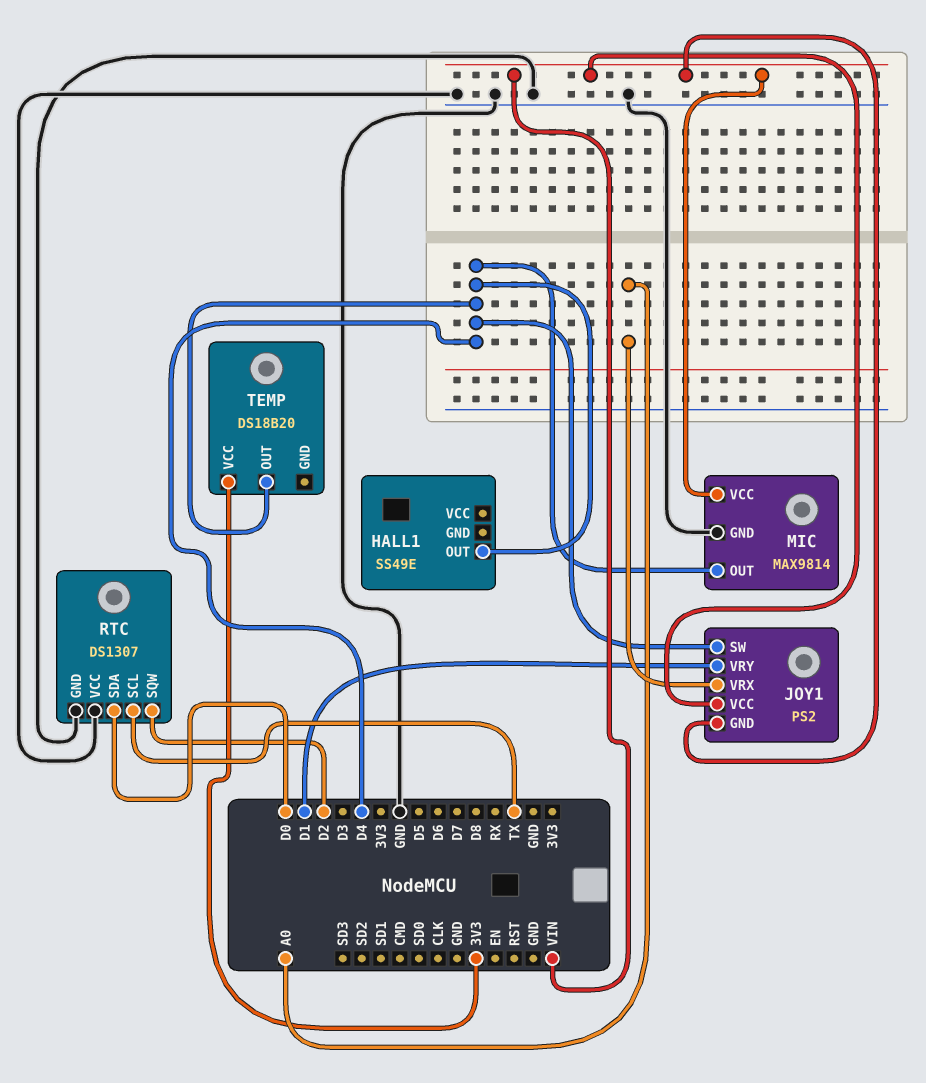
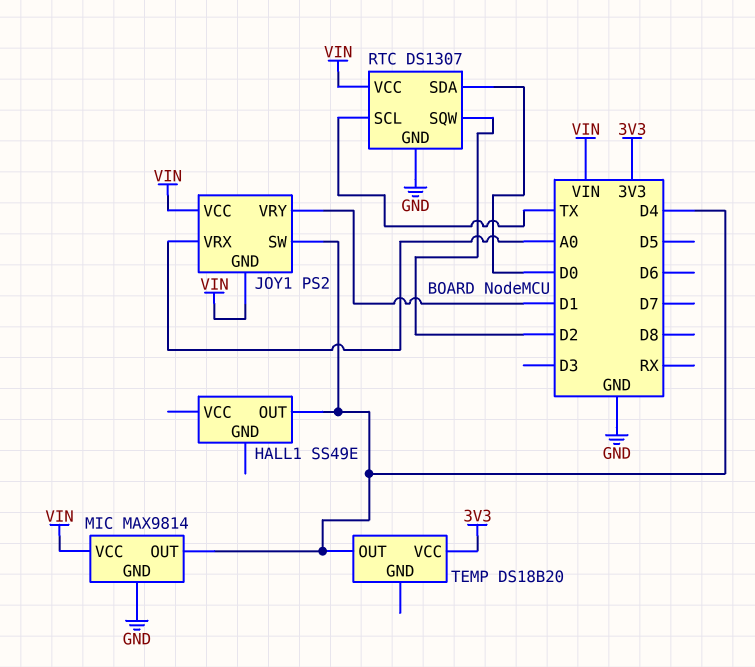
RTC pin VCC: GND -> VIN

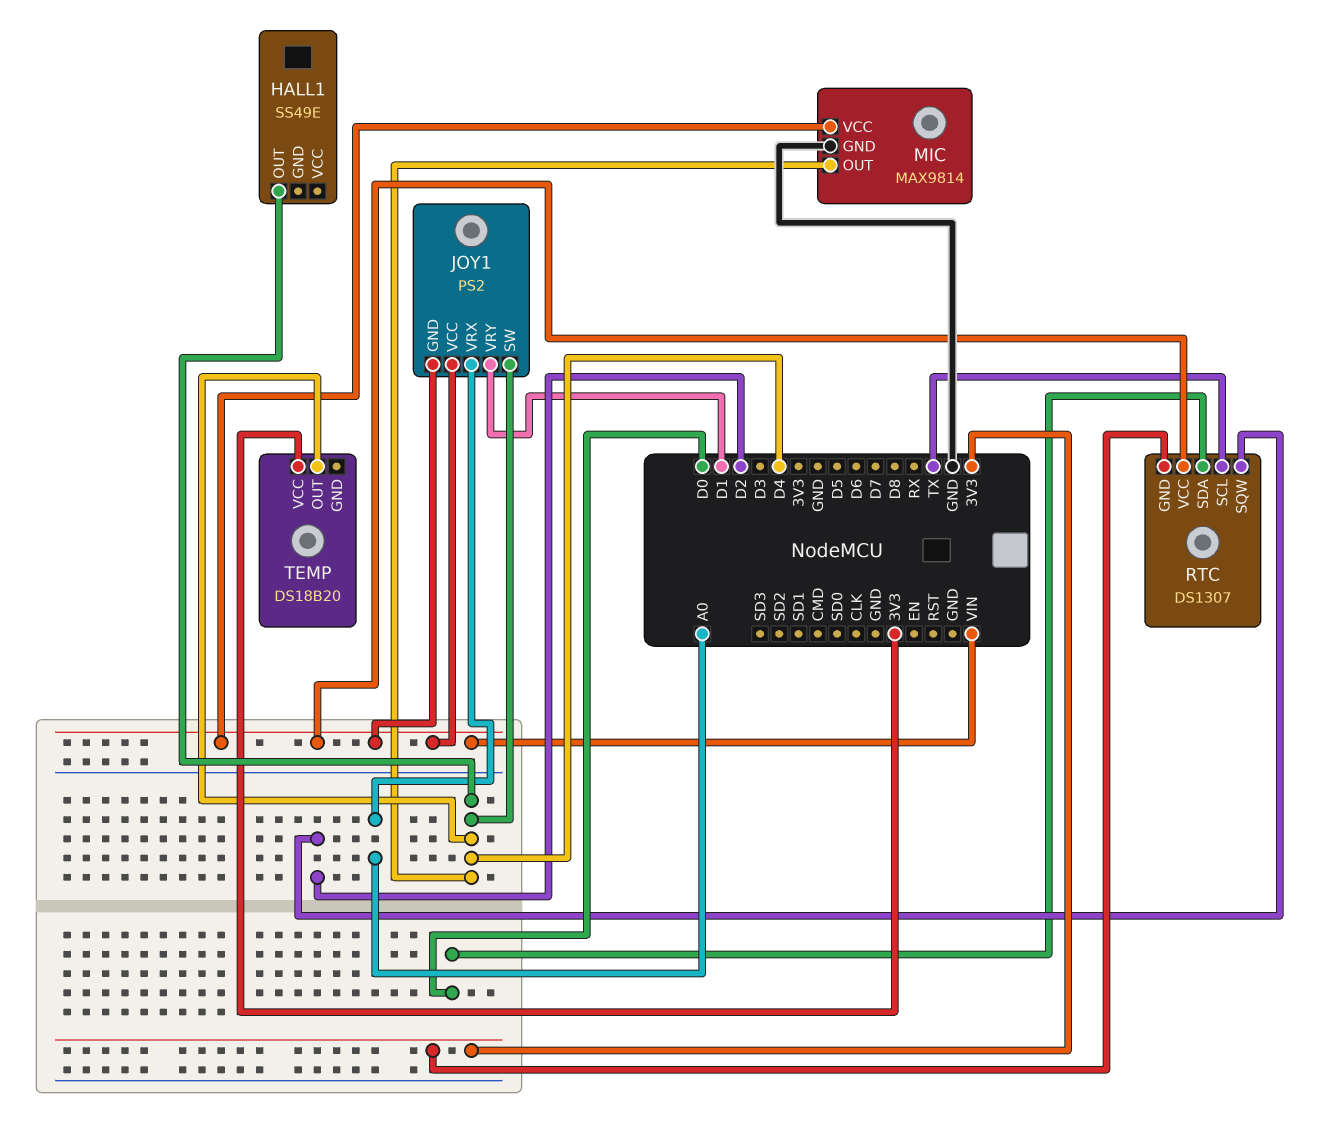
RTC pin GND: GND -> 3V3

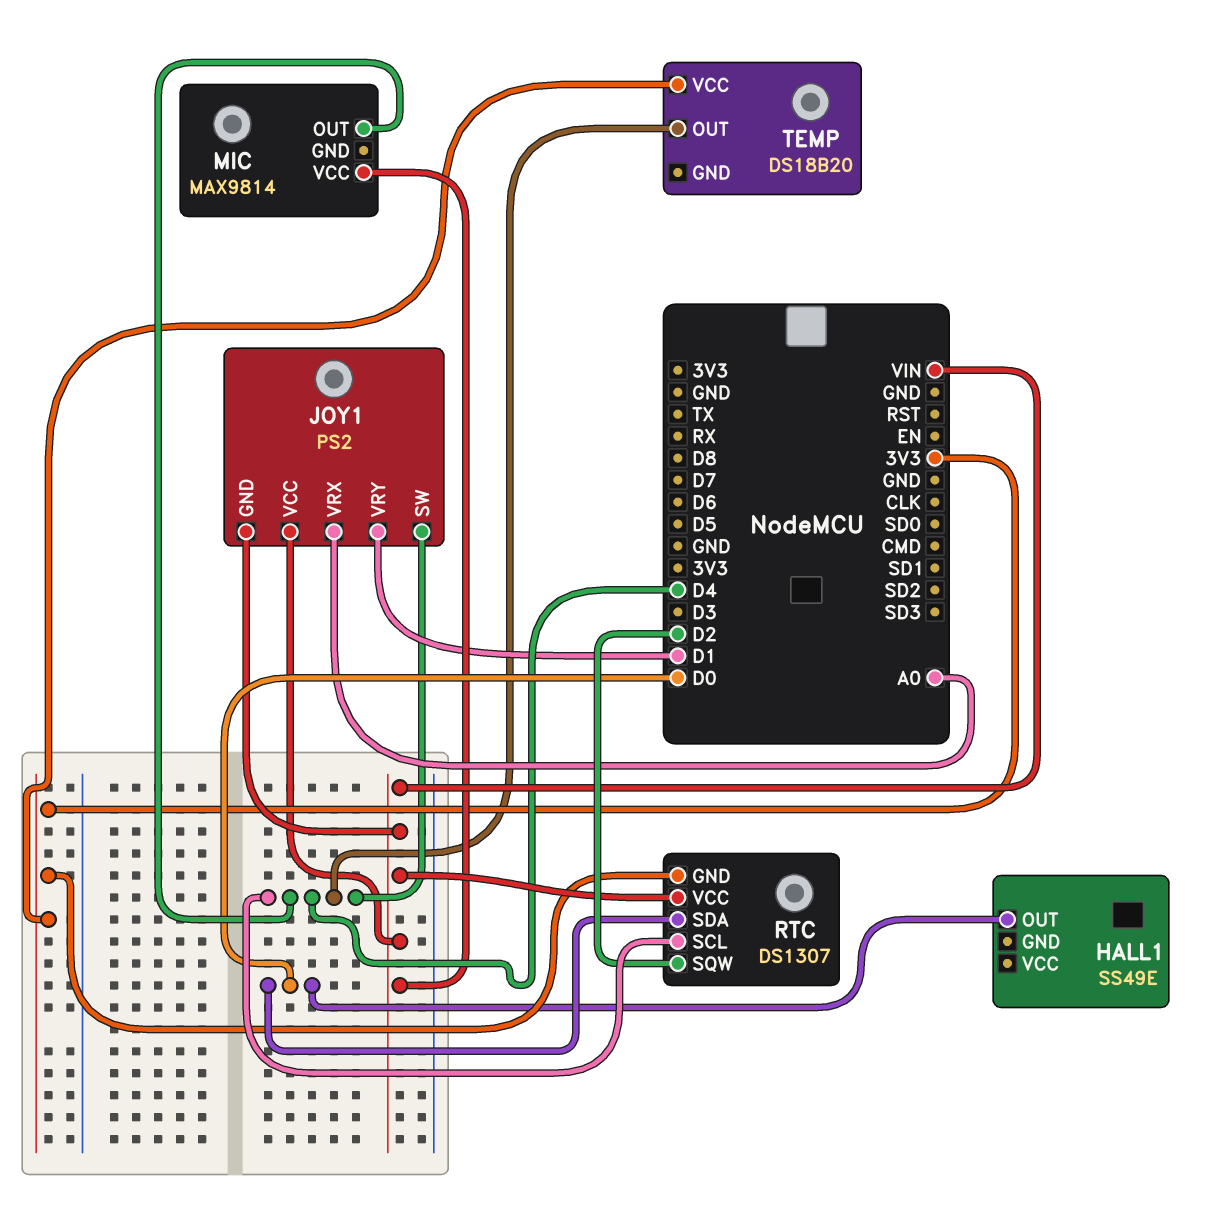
HALL1 pin OUT: D4 -> D0
MIC pin GND: GND -> none
RTC pin SCL: TX -> D4

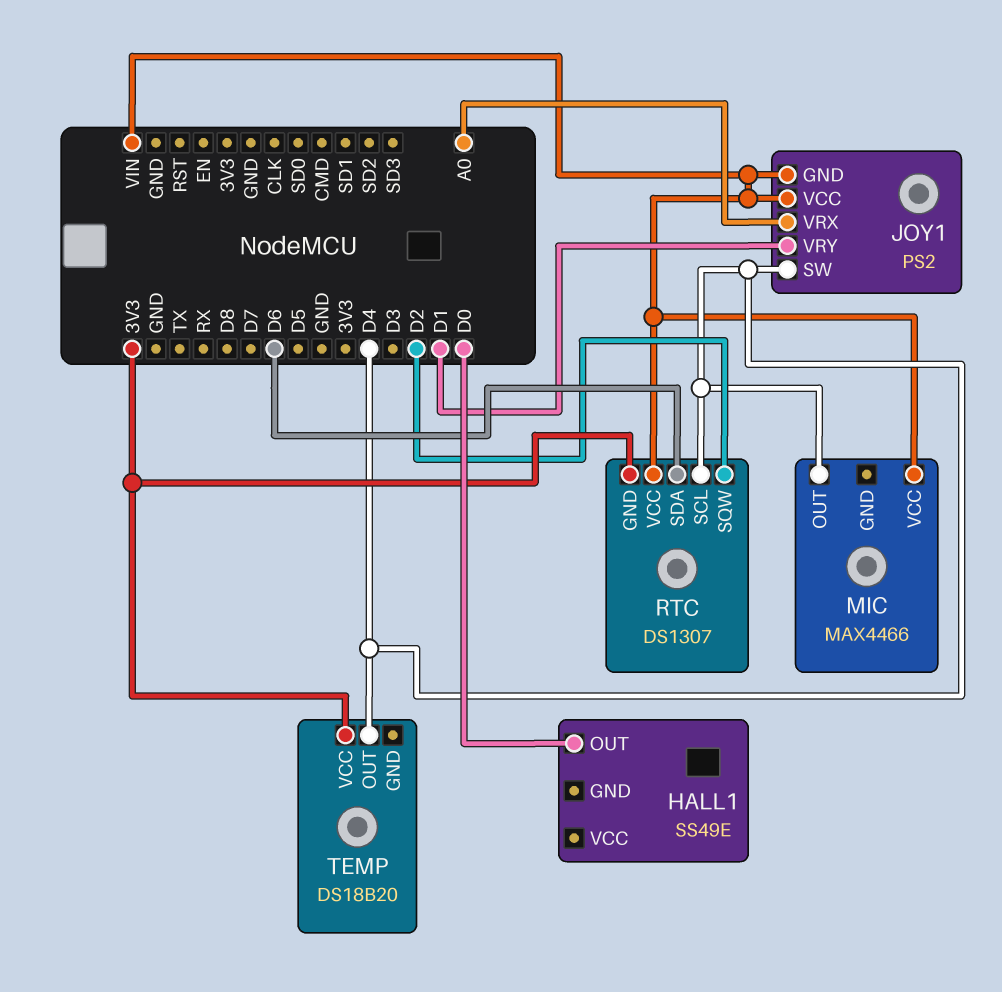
MIC: MAX9814 -> MAX4466
RTC pin SDA: D0 -> D6

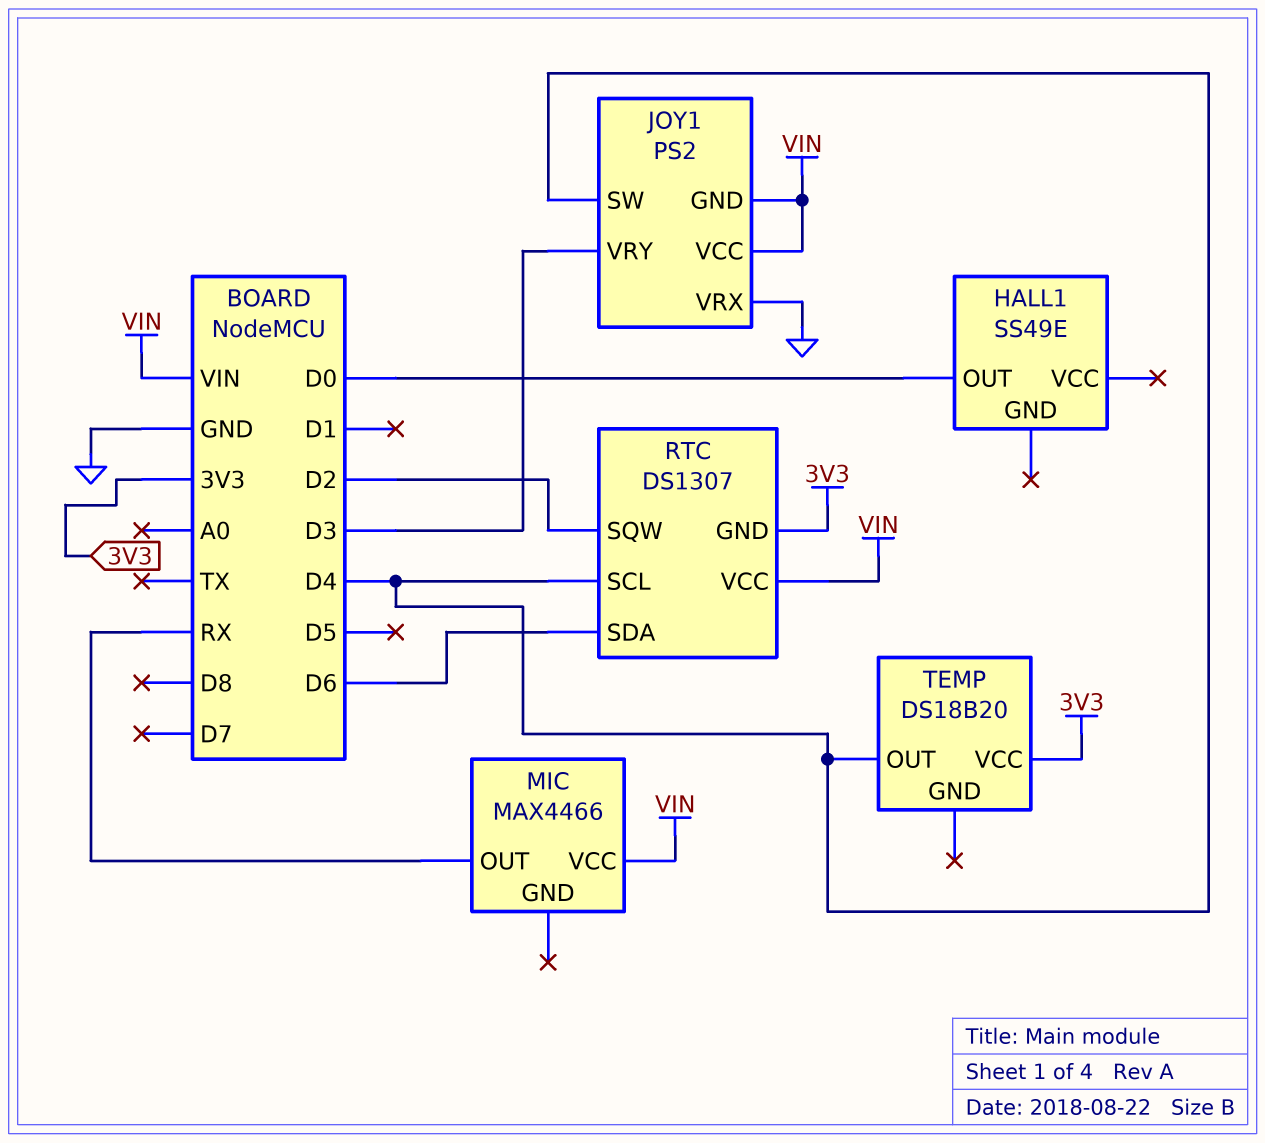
JOY1 pin VRX: A0 -> GND
JOY1 pin VRY: D1 -> D3
MIC pin OUT: D4 -> RX

